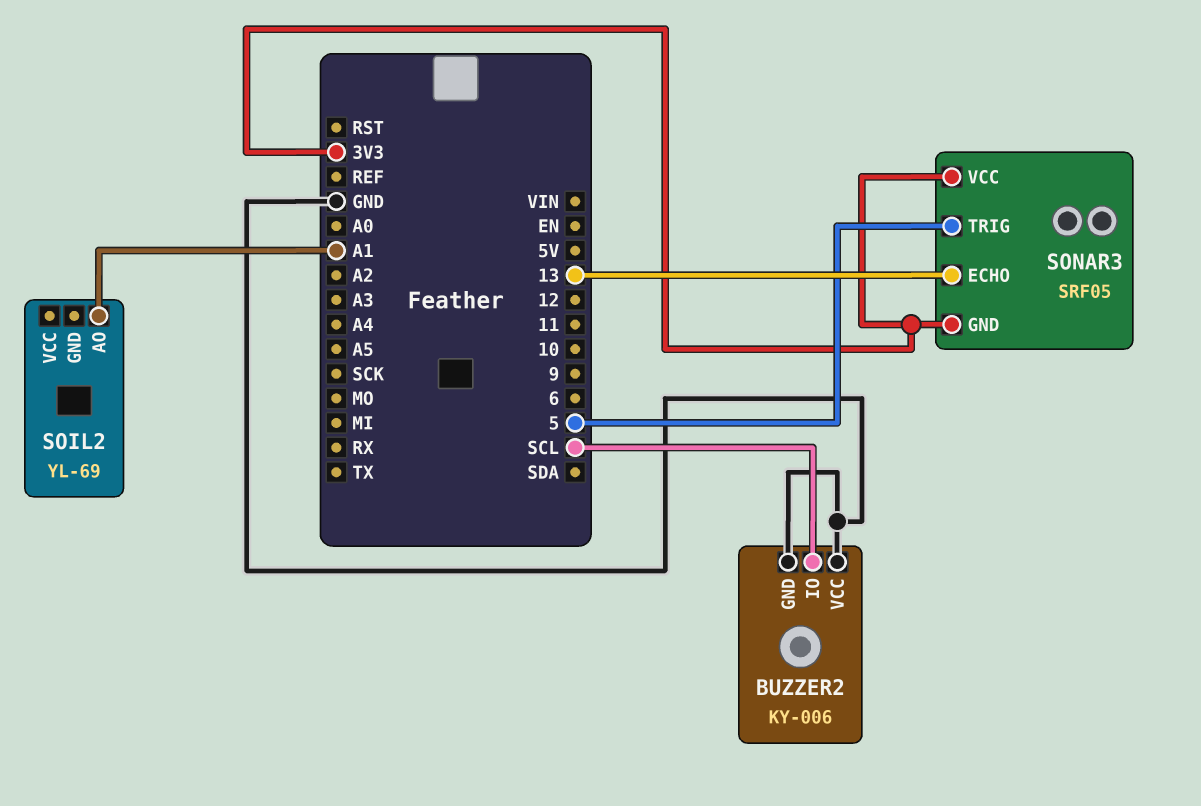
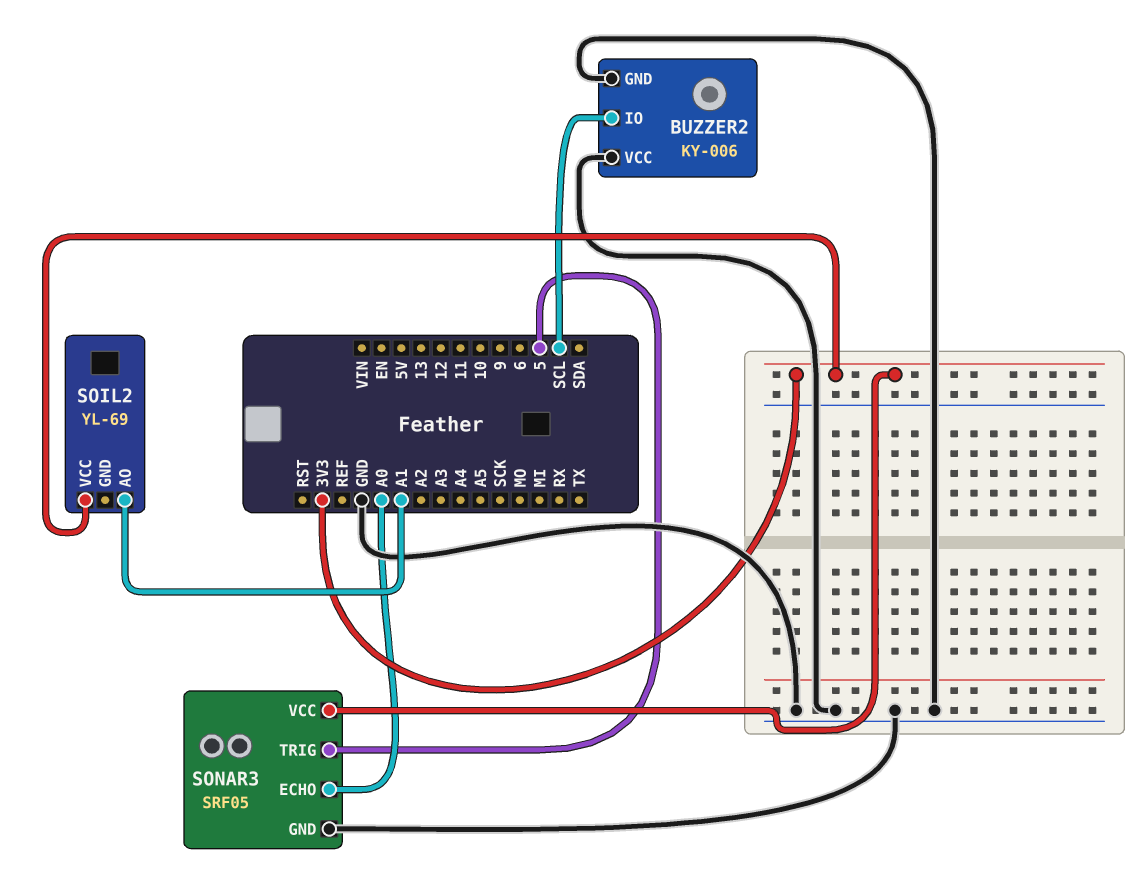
SOIL2 pin VCC: none -> 3V3
SONAR3 pin ECHO: 13 -> A0
SONAR3 pin GND: 3V3 -> GND

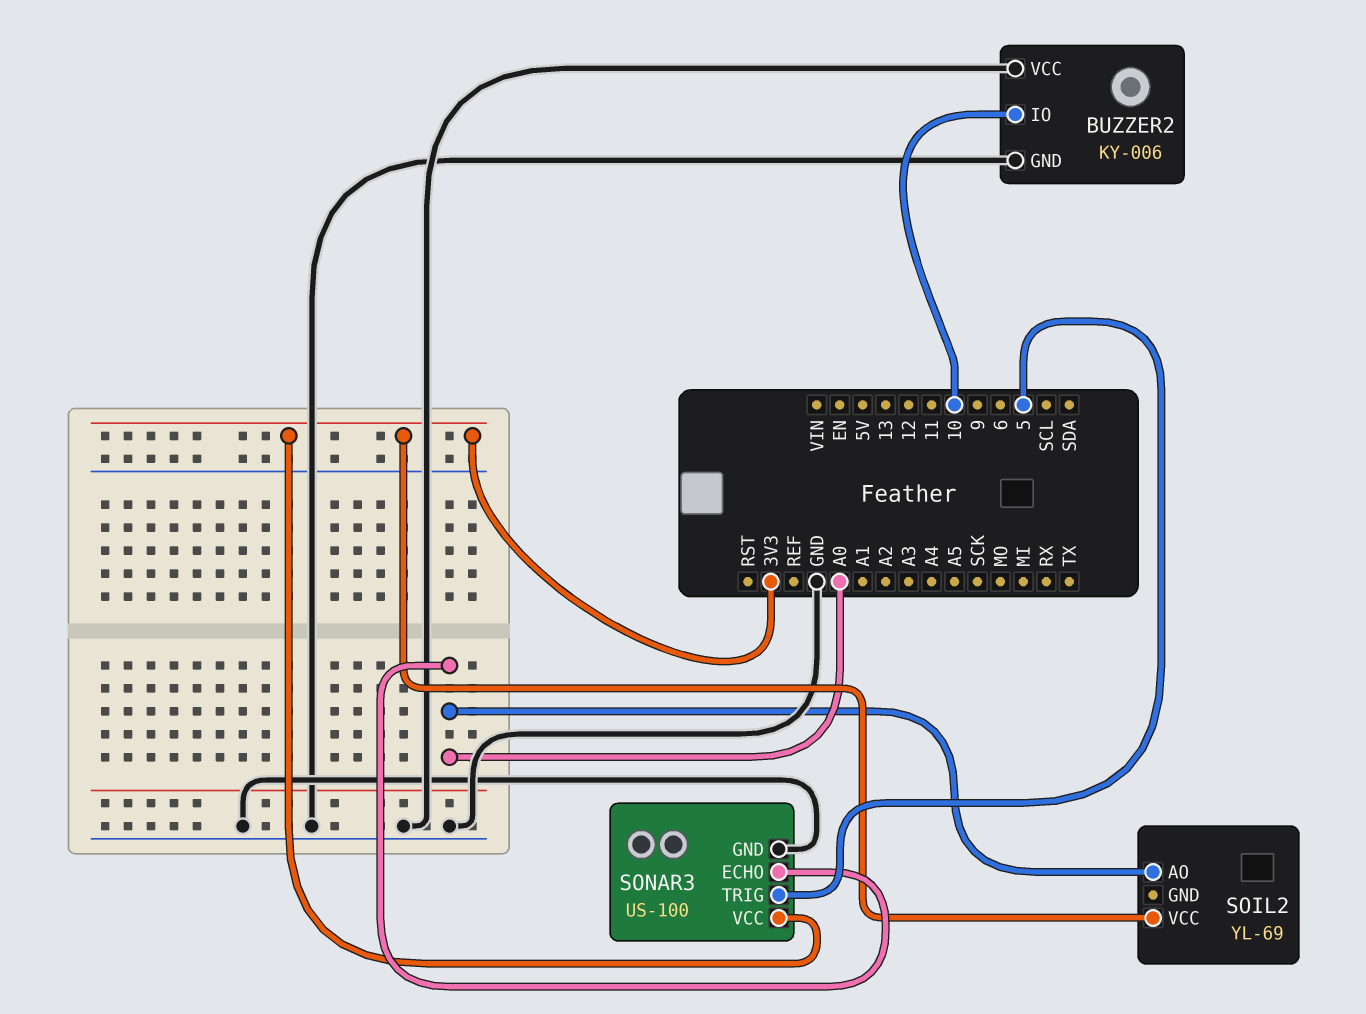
BUZZER2 pin IO: SCL -> 10
SOIL2 pin AO: A1 -> A0
SONAR3: SRF05 -> US-100

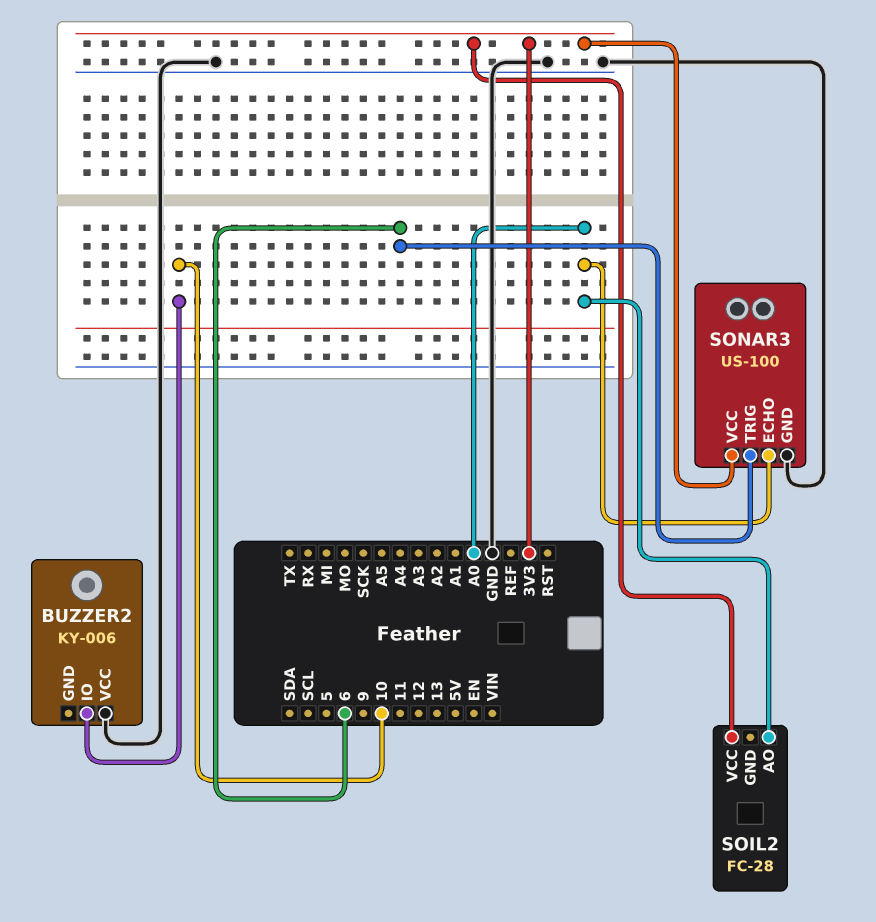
BUZZER2 pin GND: GND -> none
SOIL2: YL-69 -> FC-28
SONAR3 pin TRIG: 5 -> 6

